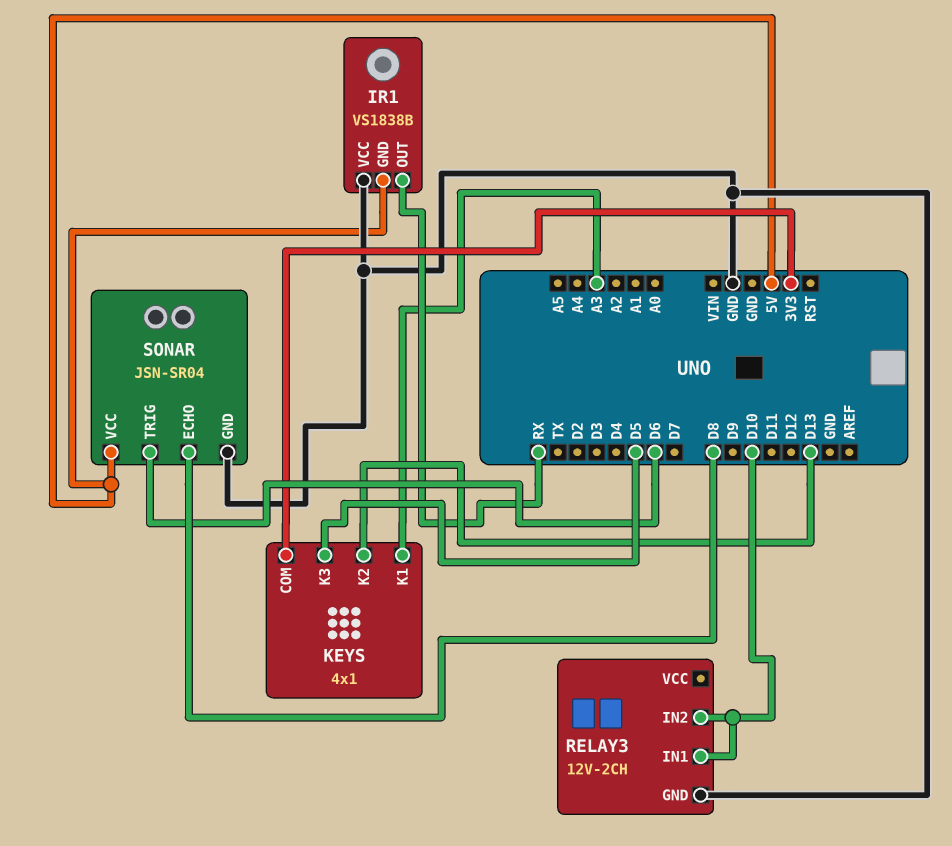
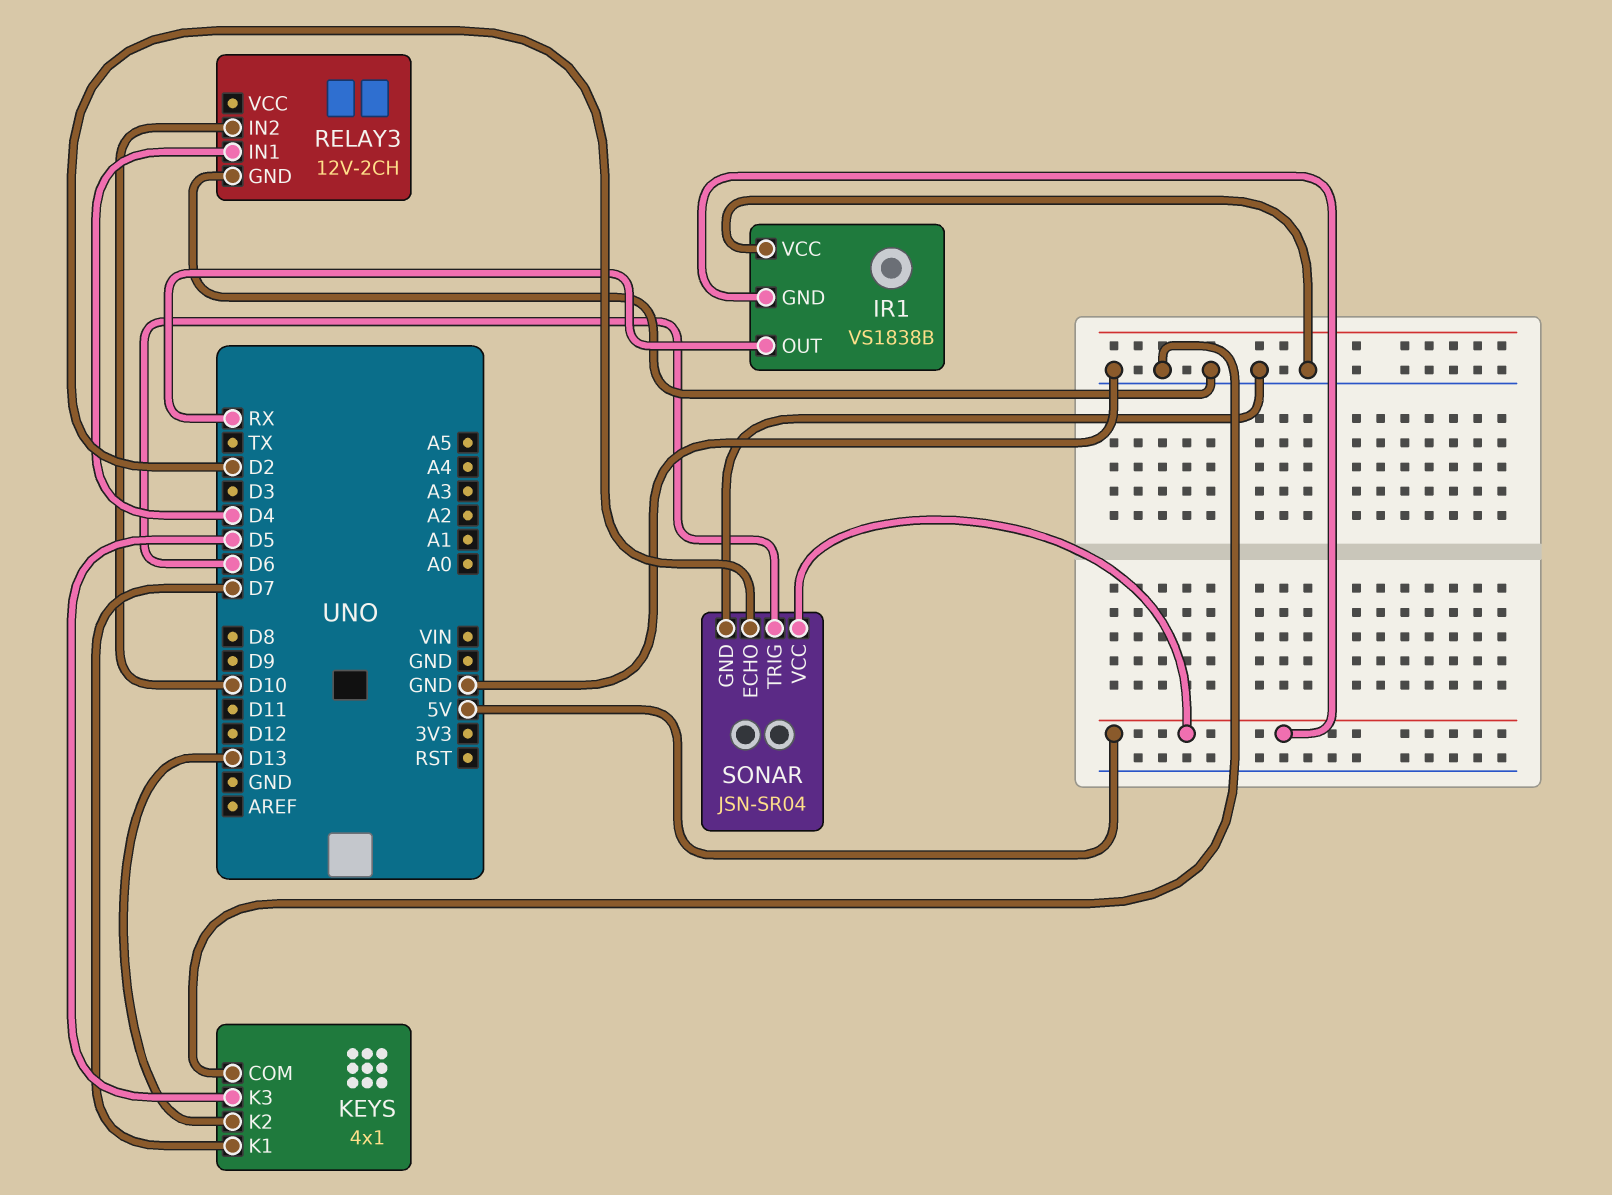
KEYS pin COM: 3V3 -> GND
KEYS pin K1: A3 -> D7
RELAY3 pin IN1: D10 -> D4
SONAR pin ECHO: D8 -> D2

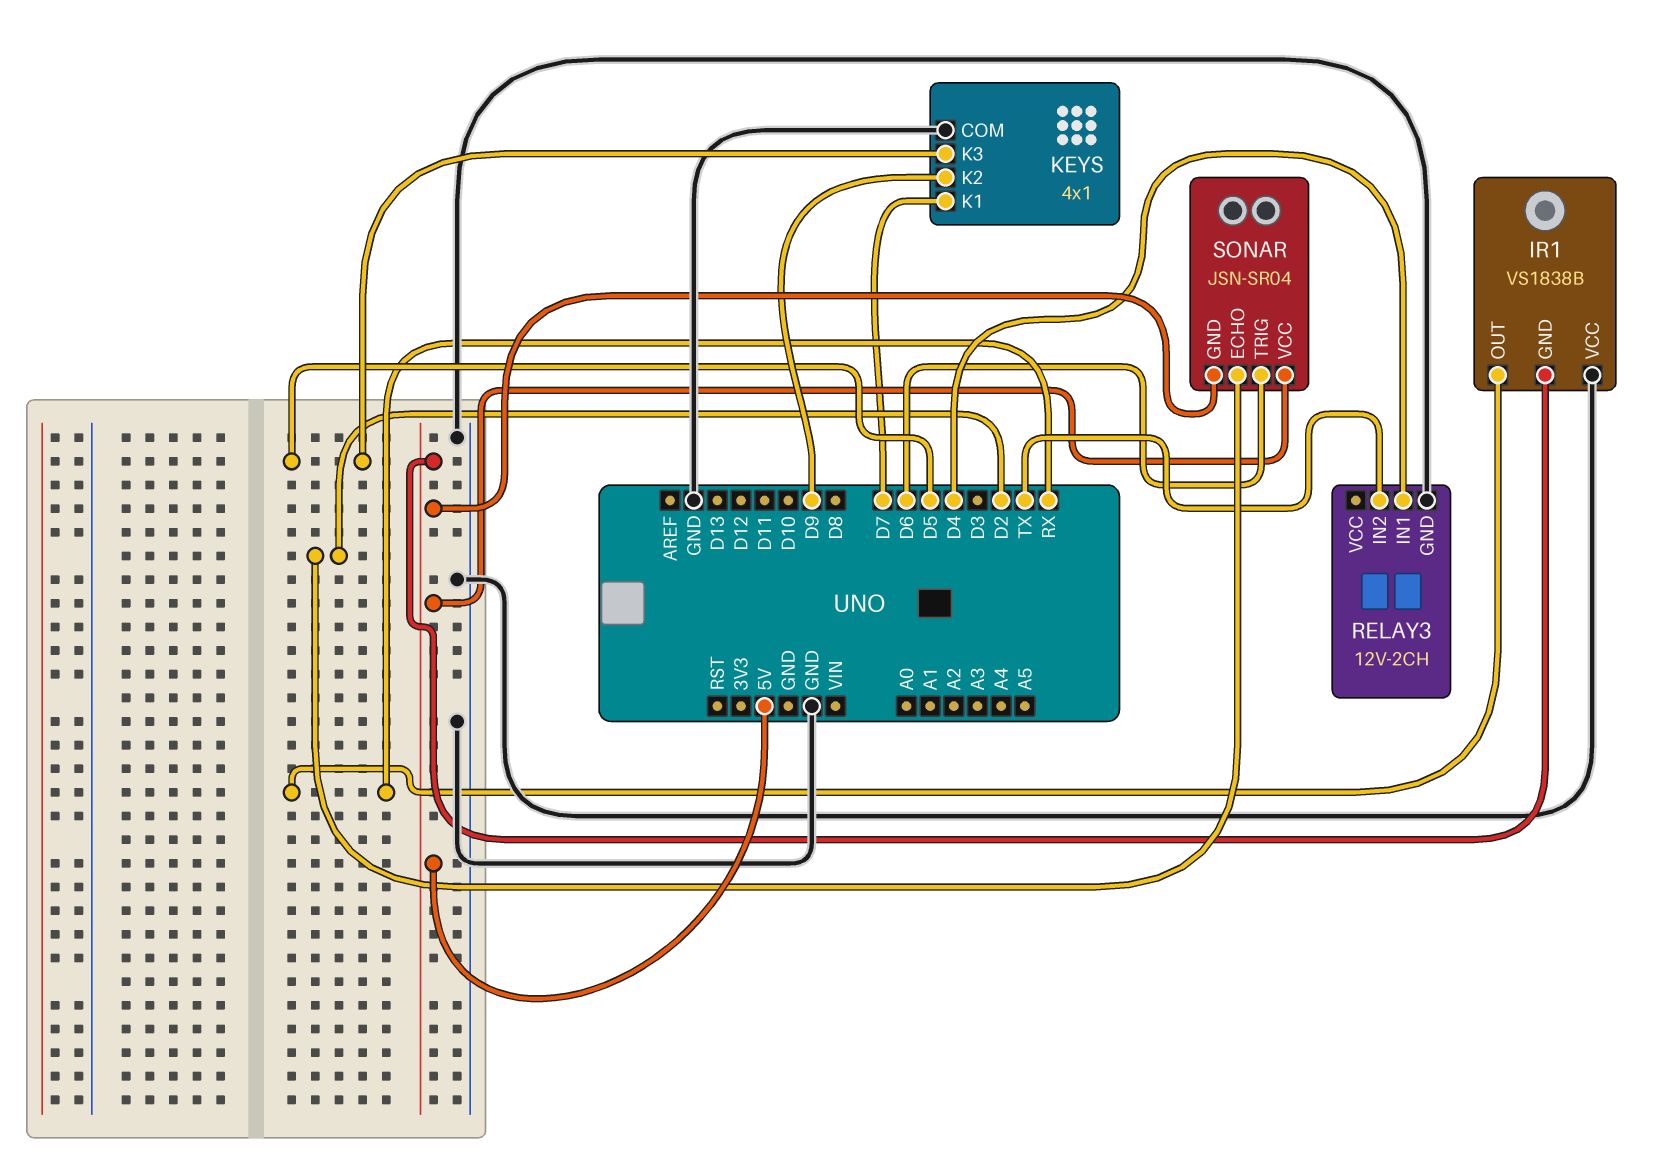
KEYS pin K2: D13 -> D9
RELAY3 pin IN2: D10 -> TX
SONAR pin GND: GND -> 5V

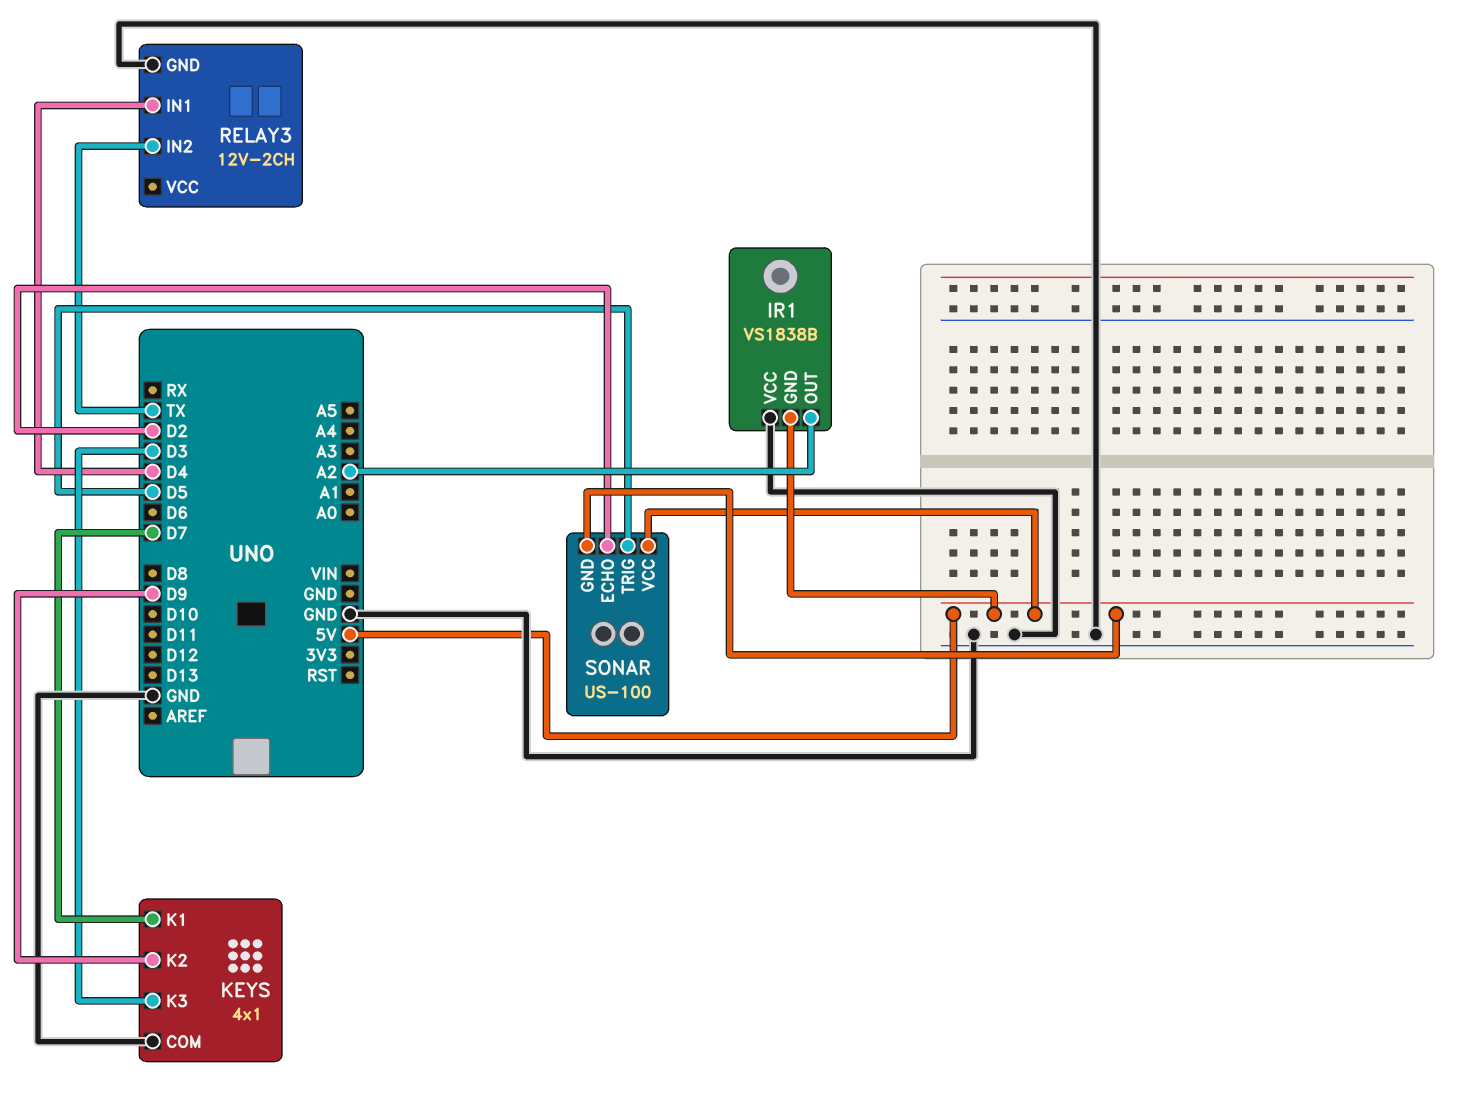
IR1 pin OUT: RX -> A2
KEYS pin K3: D5 -> D3
SONAR: JSN-SR04 -> US-100
SONAR pin TRIG: D6 -> D5

